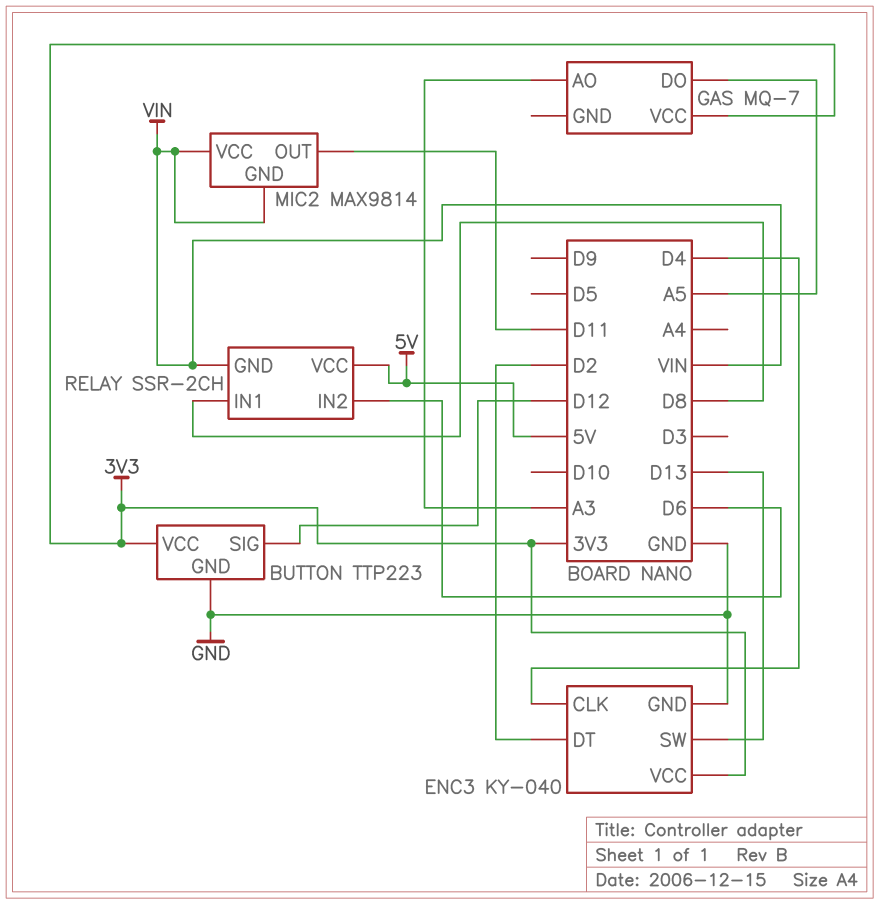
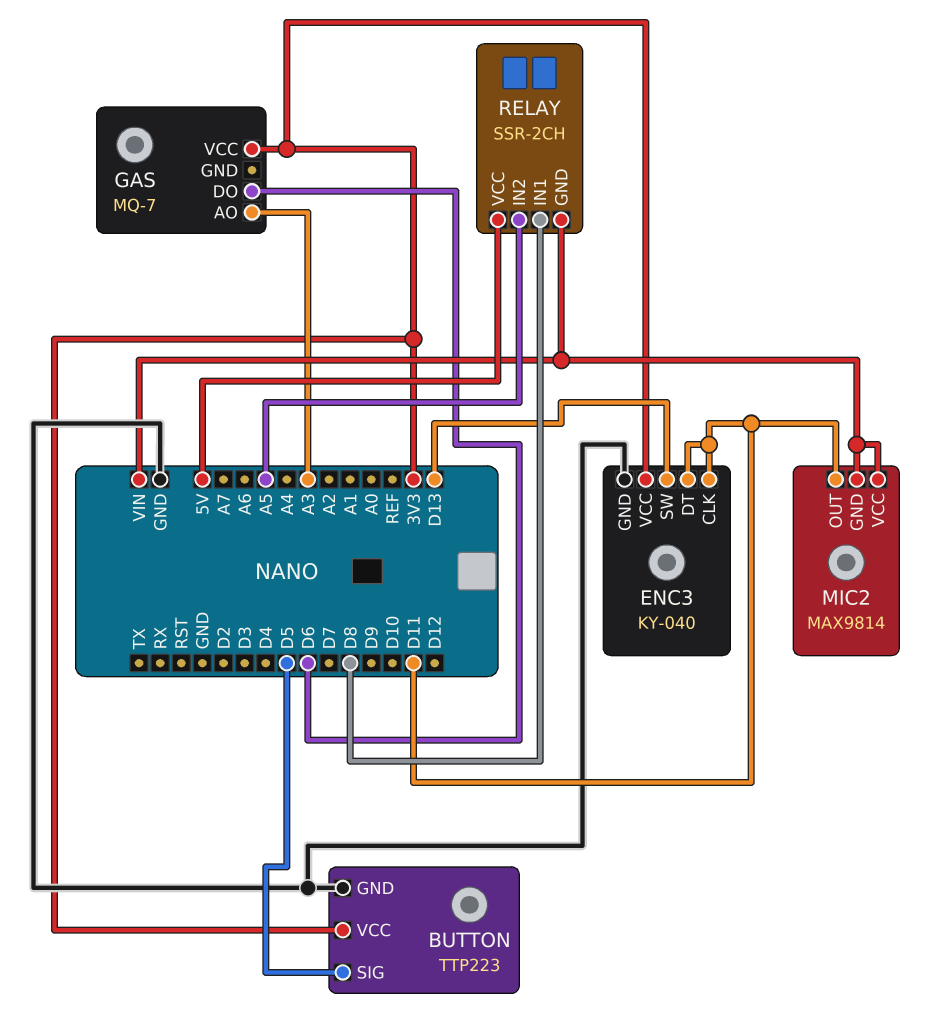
BUTTON pin SIG: D12 -> D5
ENC3 pin CLK: D4 -> D11
ENC3 pin DT: D2 -> D11
GAS pin DO: A5 -> D6
RELAY pin IN2: D6 -> A5

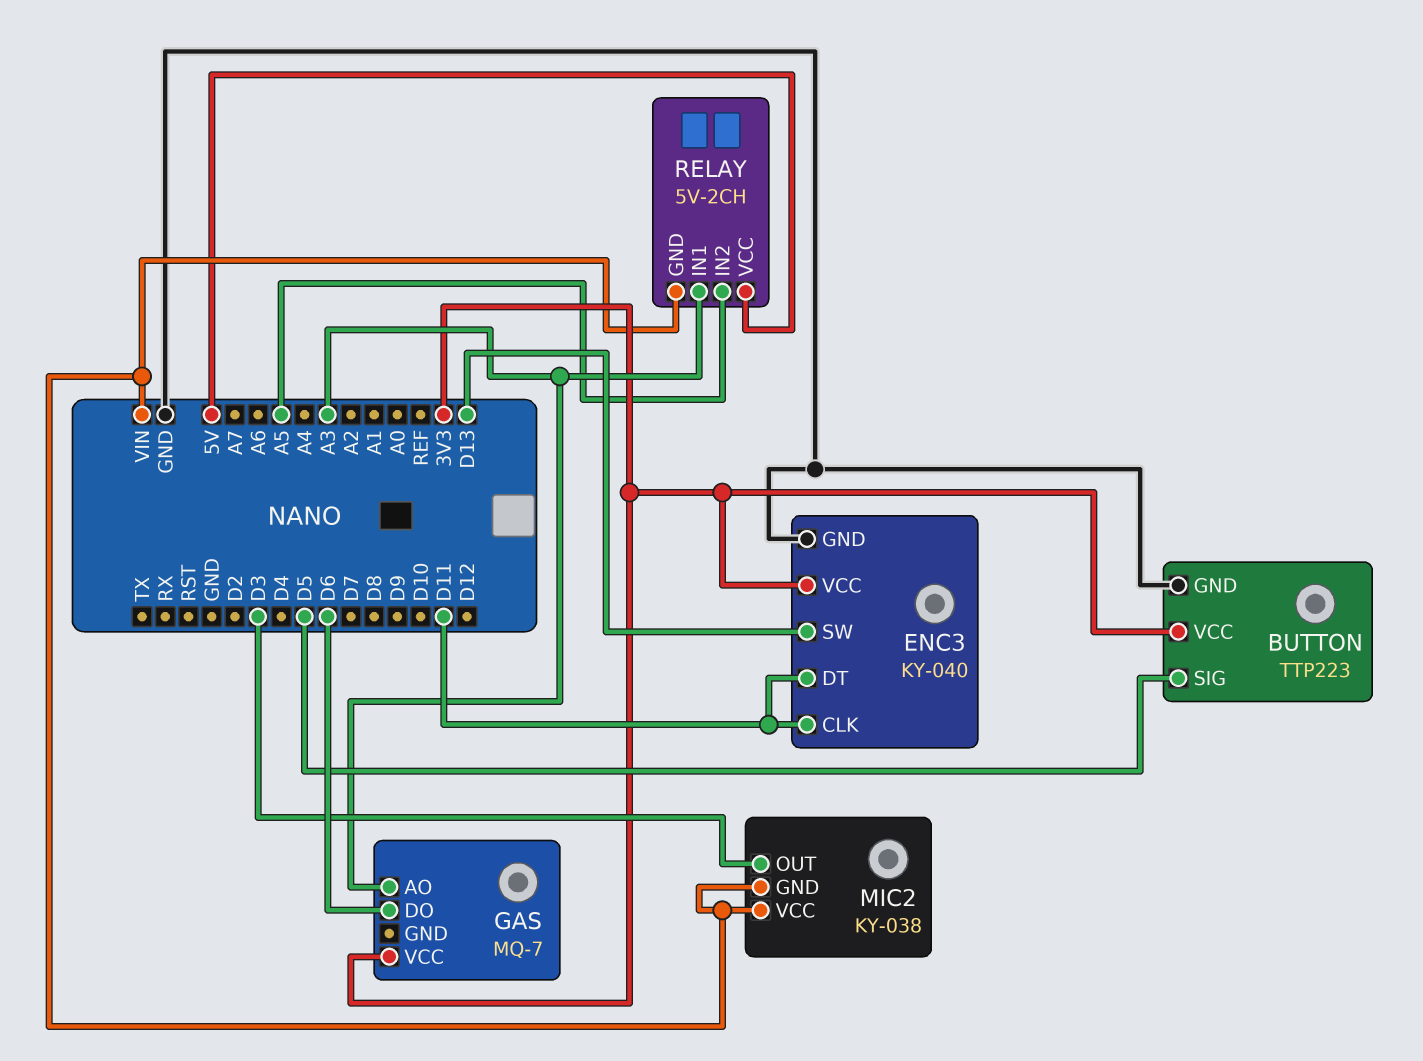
MIC2: MAX9814 -> KY-038
MIC2 pin OUT: D11 -> D3
RELAY: SSR-2CH -> 5V-2CH
RELAY pin IN1: D8 -> A3

